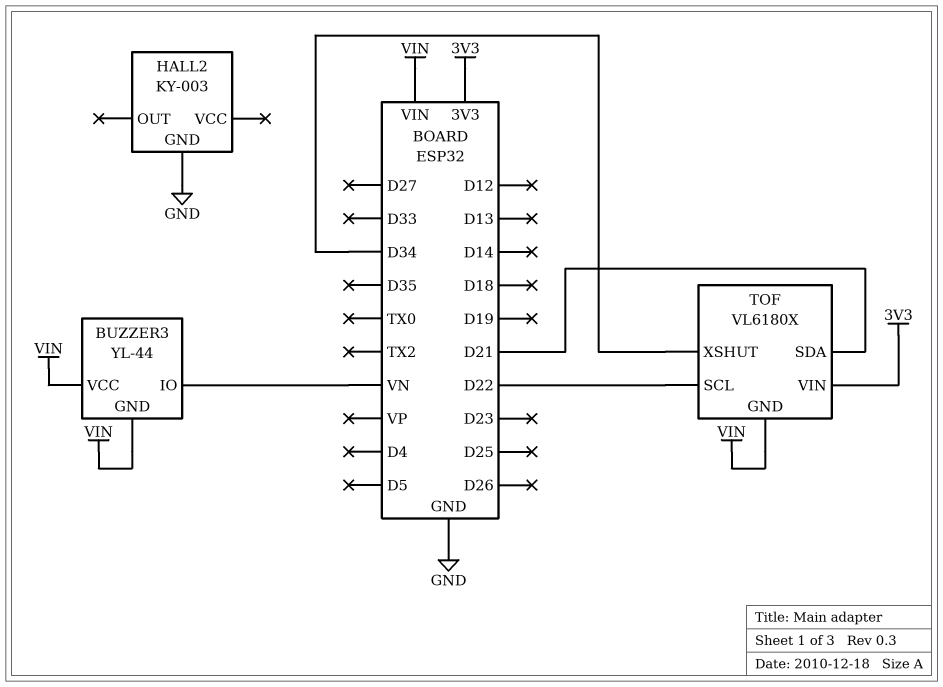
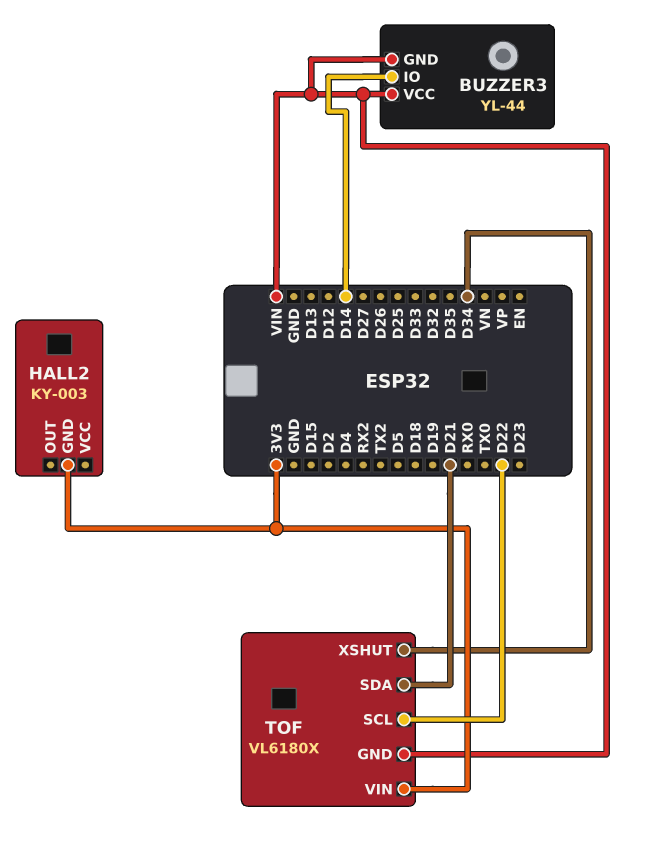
BUZZER3 pin IO: VN -> D14
HALL2 pin GND: GND -> 3V3

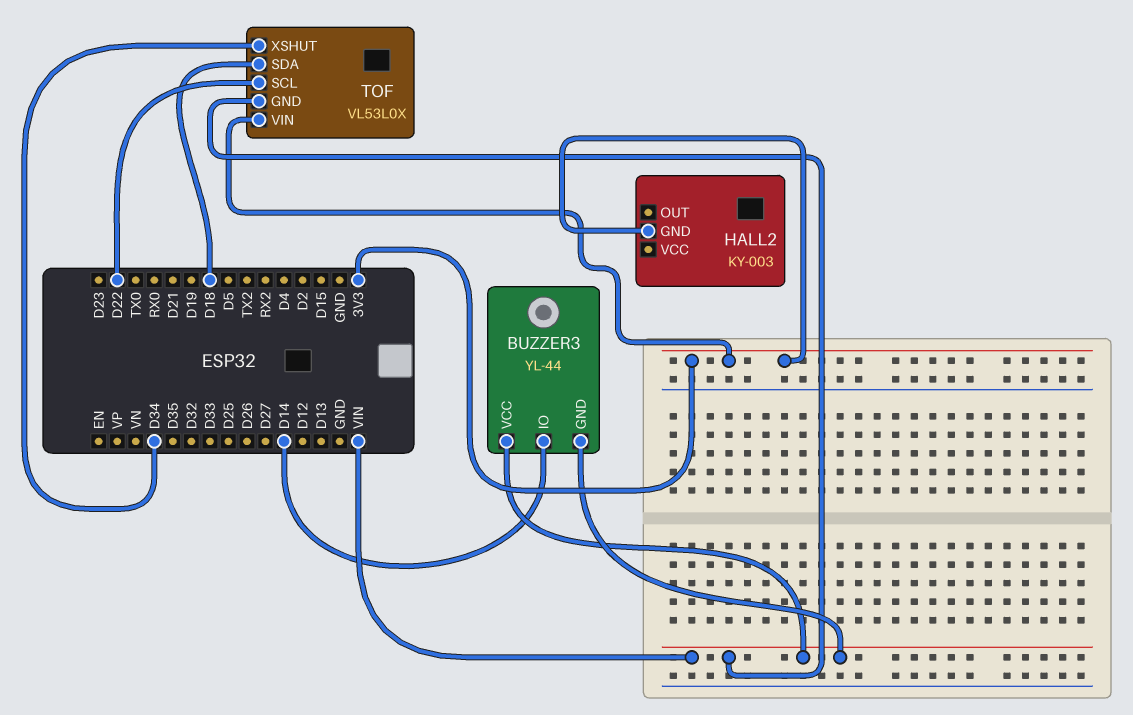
TOF: VL6180X -> VL53L0X
TOF pin SDA: D21 -> D18

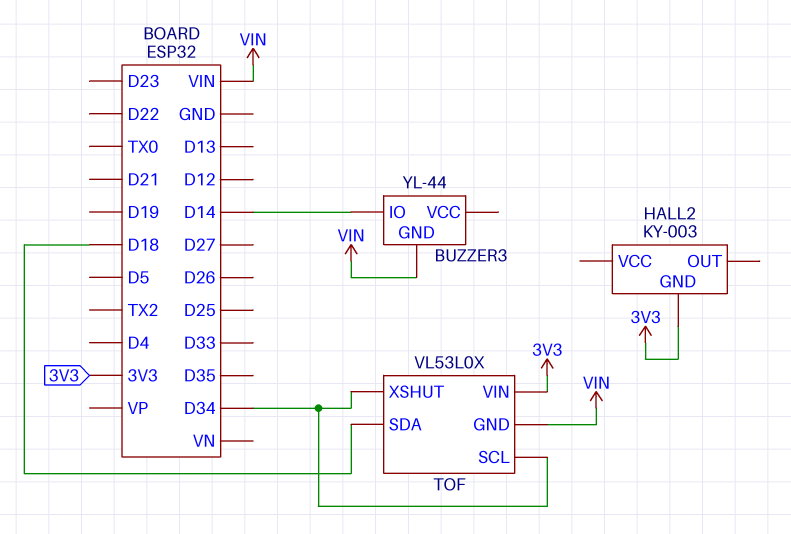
BUZZER3 pin VCC: VIN -> none
TOF pin SCL: D22 -> D34

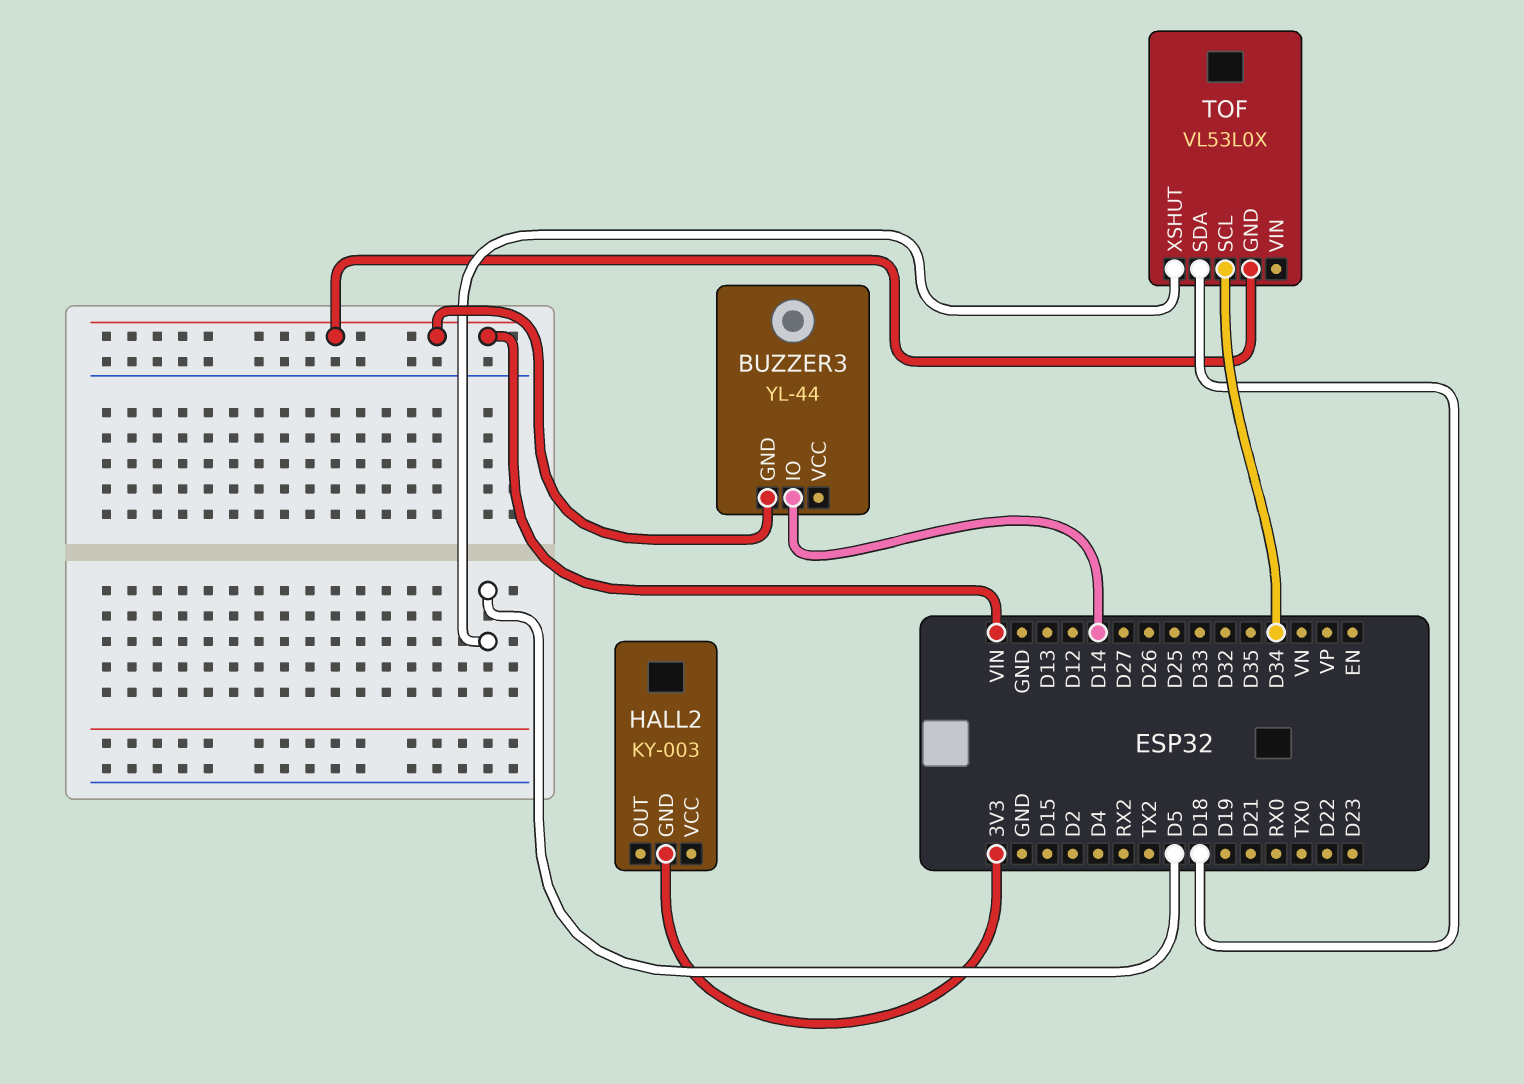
TOF pin VIN: 3V3 -> none
TOF pin XSHUT: D34 -> D5

